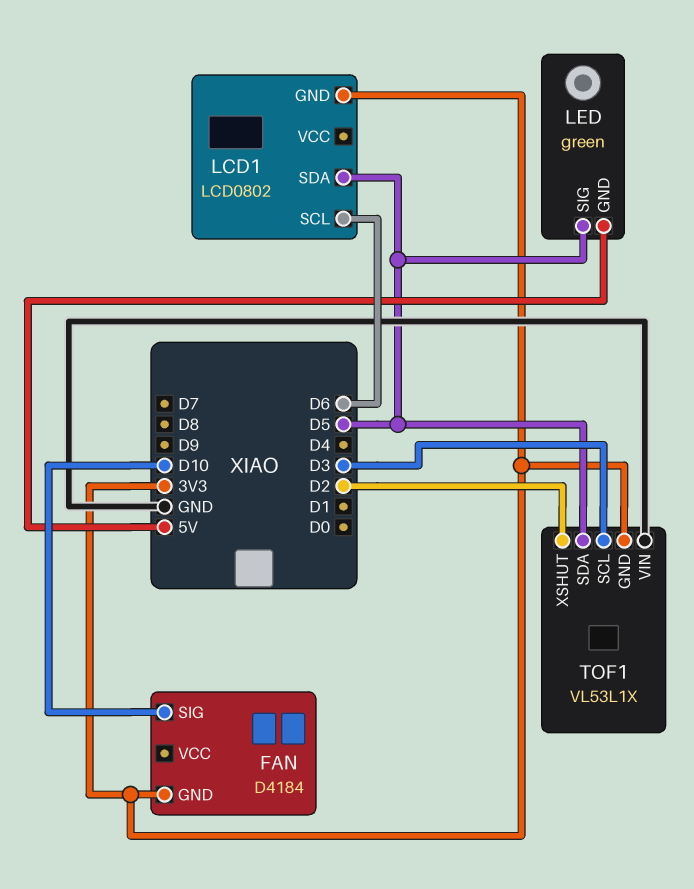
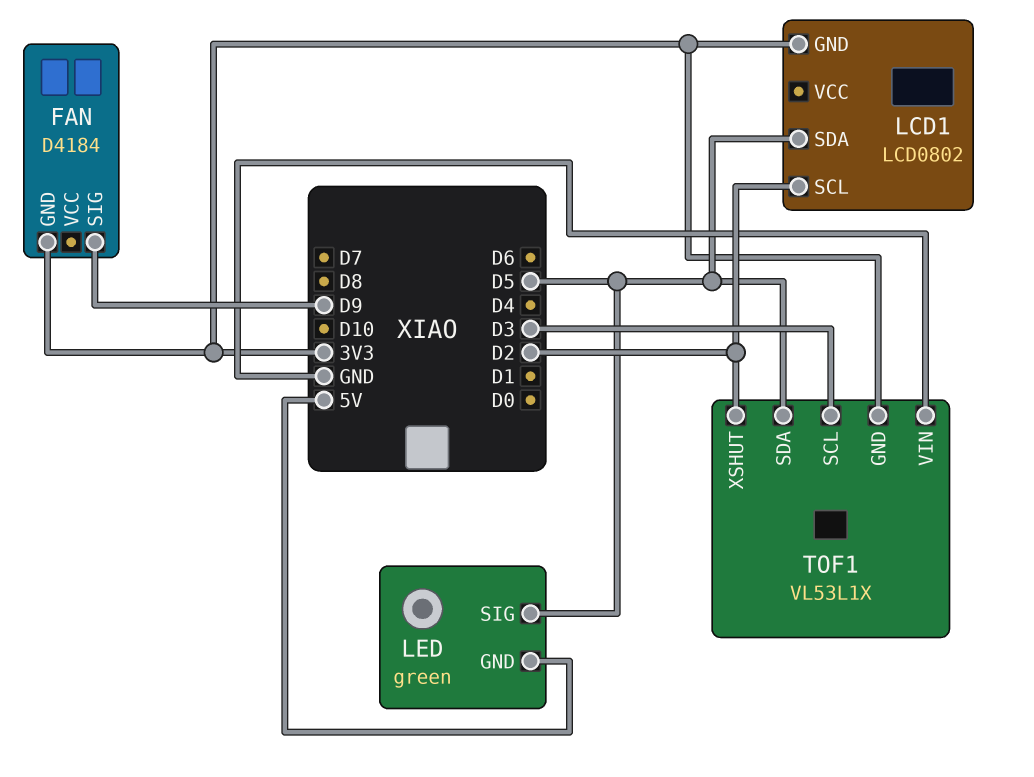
FAN pin SIG: D10 -> D9
LCD1 pin SCL: D6 -> D2

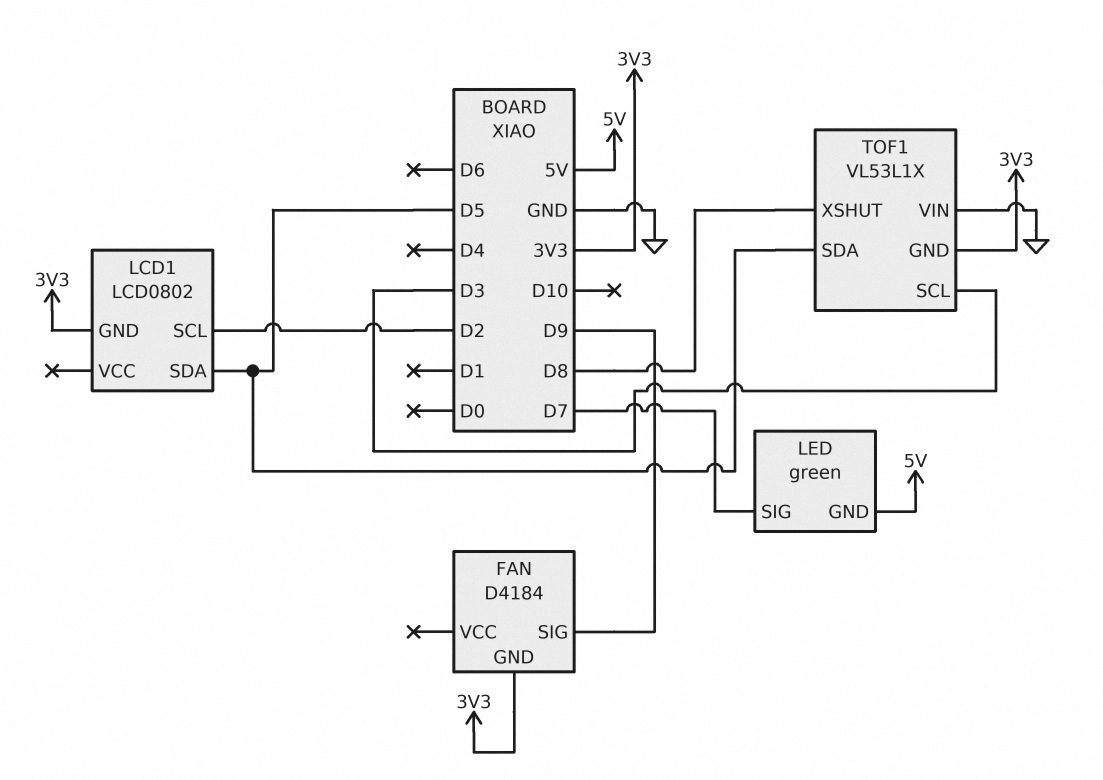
LED pin SIG: D5 -> D7
TOF1 pin XSHUT: D2 -> D8

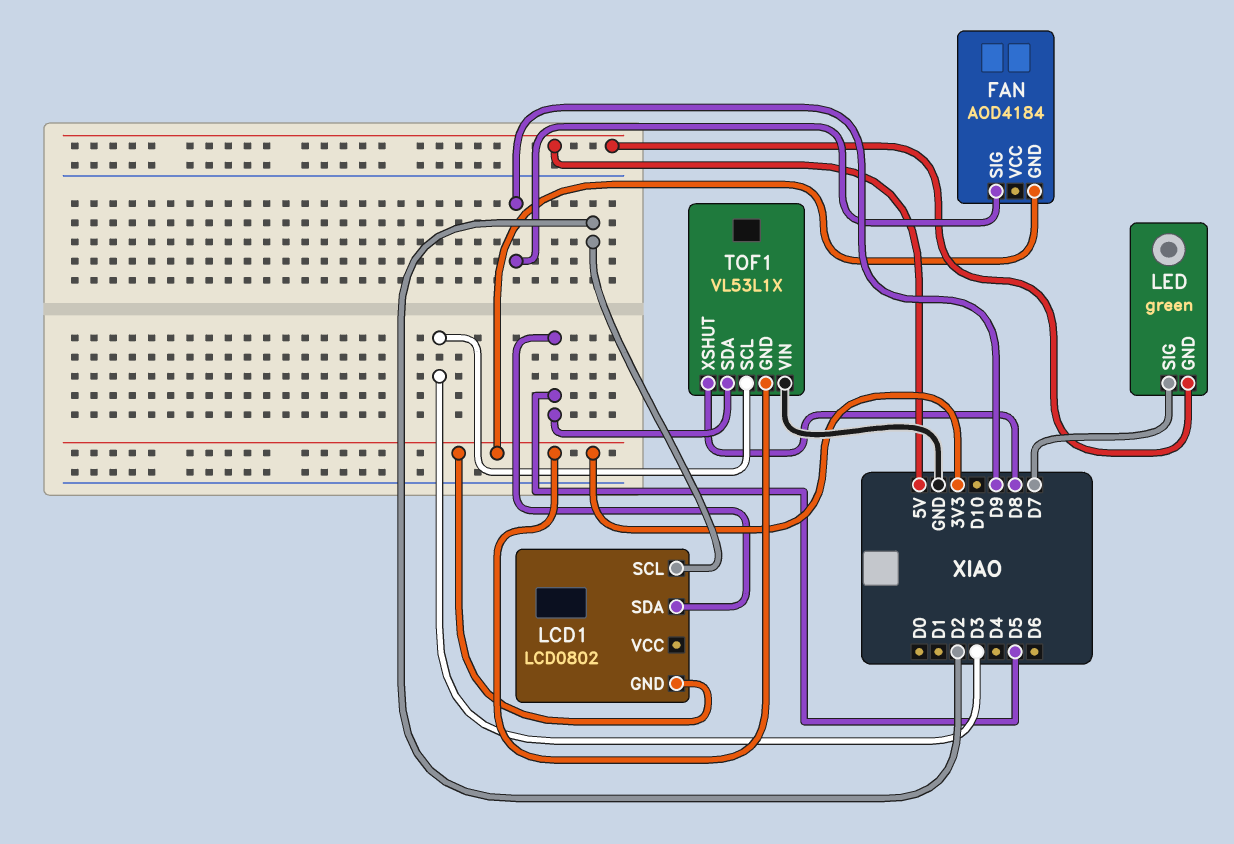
FAN: D4184 -> AOD4184

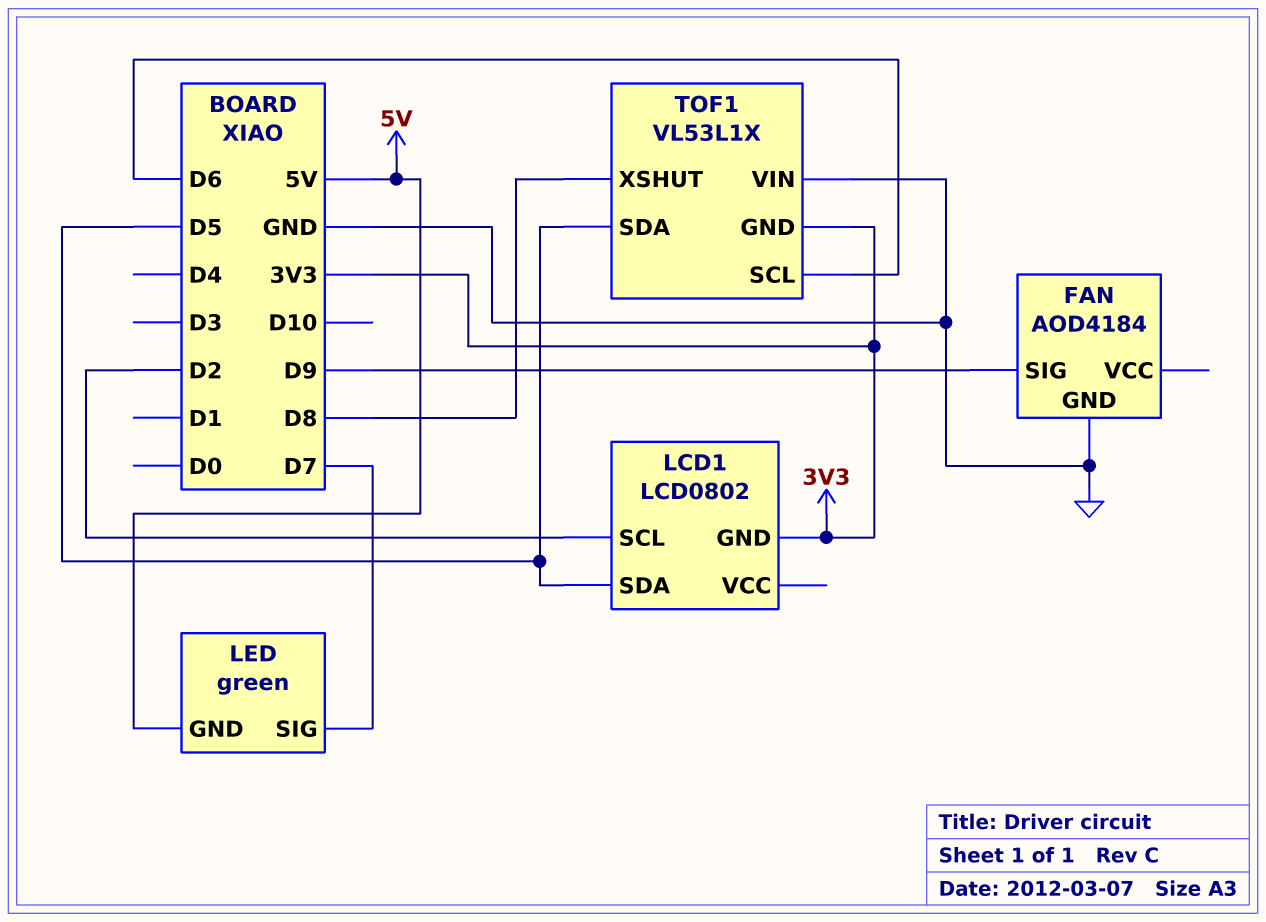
FAN pin GND: 3V3 -> GND
TOF1 pin SCL: D3 -> D6

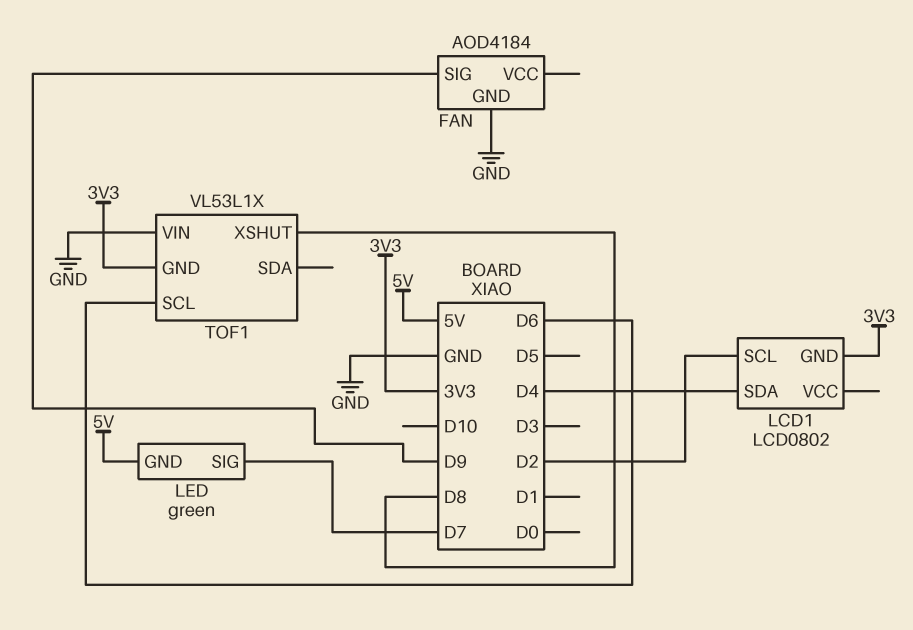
LCD1 pin SDA: D5 -> D4
TOF1 pin SDA: D5 -> none

